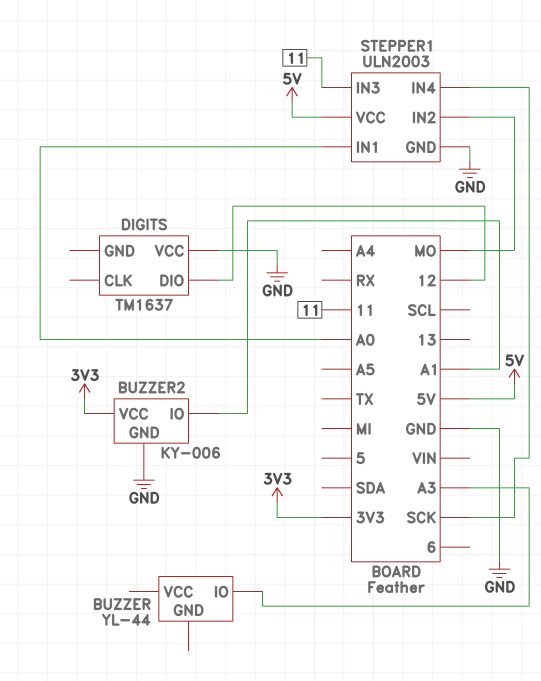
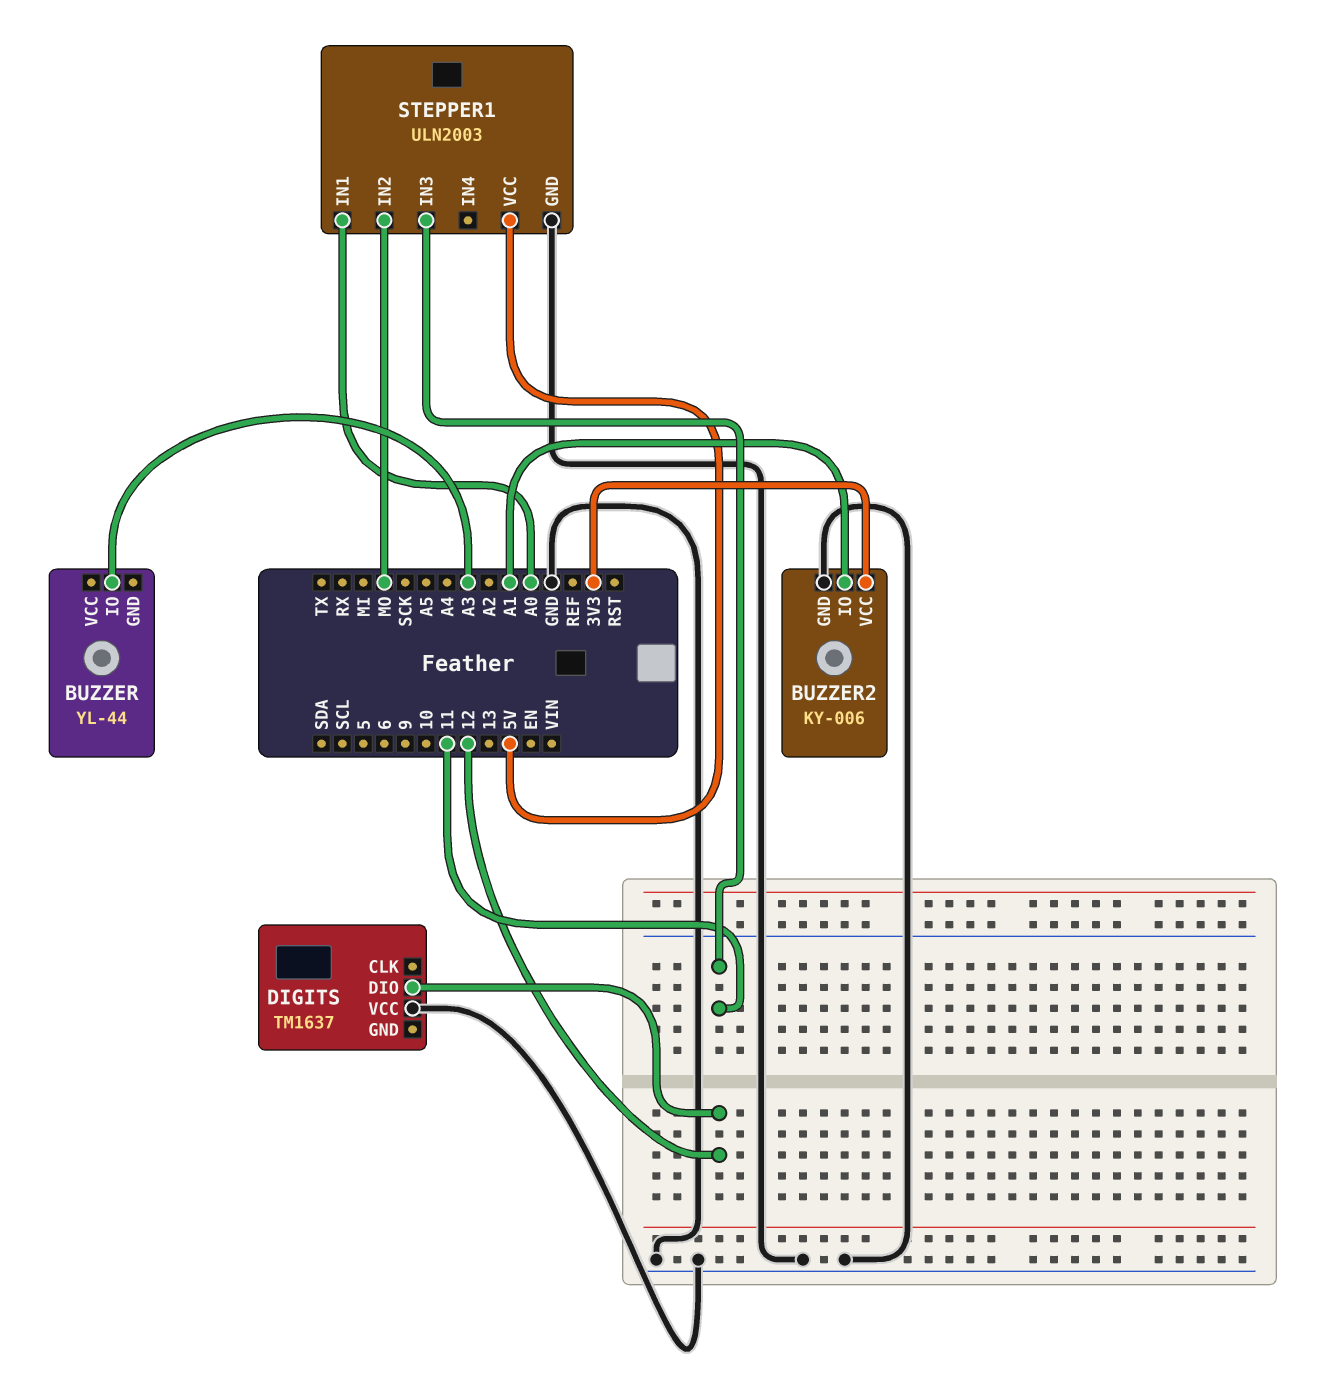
STEPPER1 pin IN4: SCK -> none

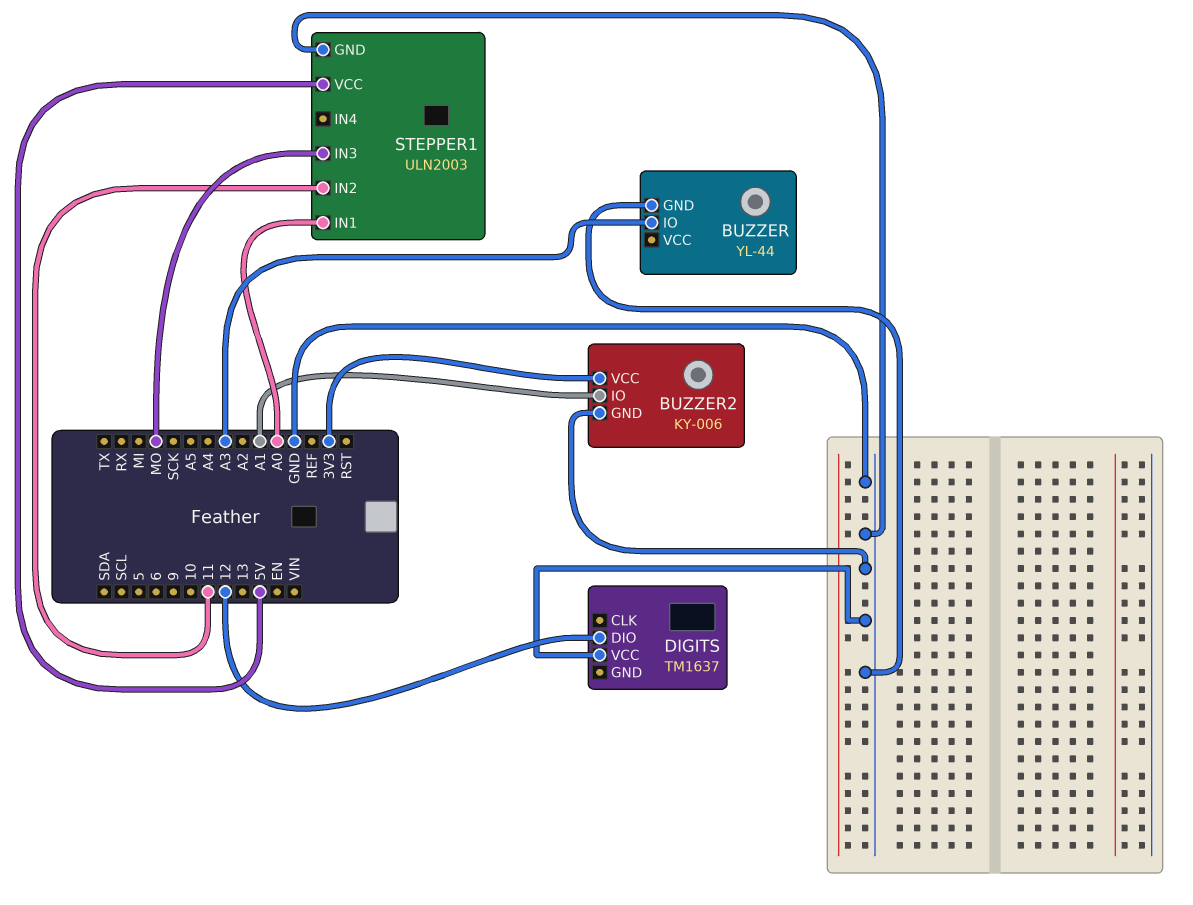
BUZZER pin GND: none -> GND
STEPPER1 pin IN2: MO -> 11
STEPPER1 pin IN3: 11 -> MO

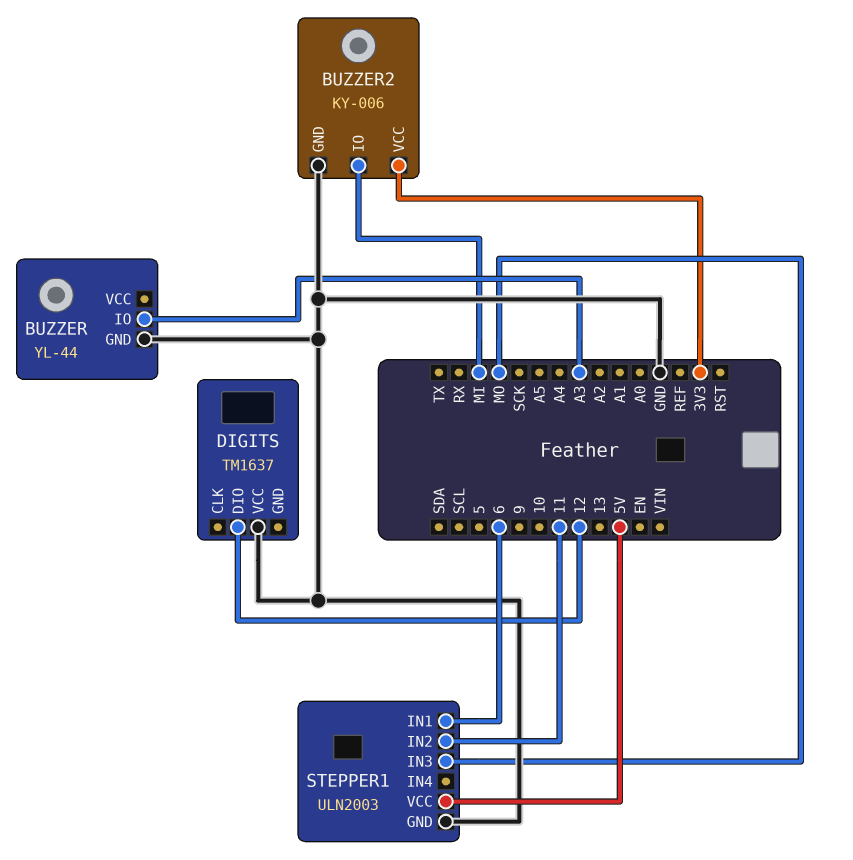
BUZZER2 pin IO: A1 -> MI
STEPPER1 pin IN1: A0 -> 6

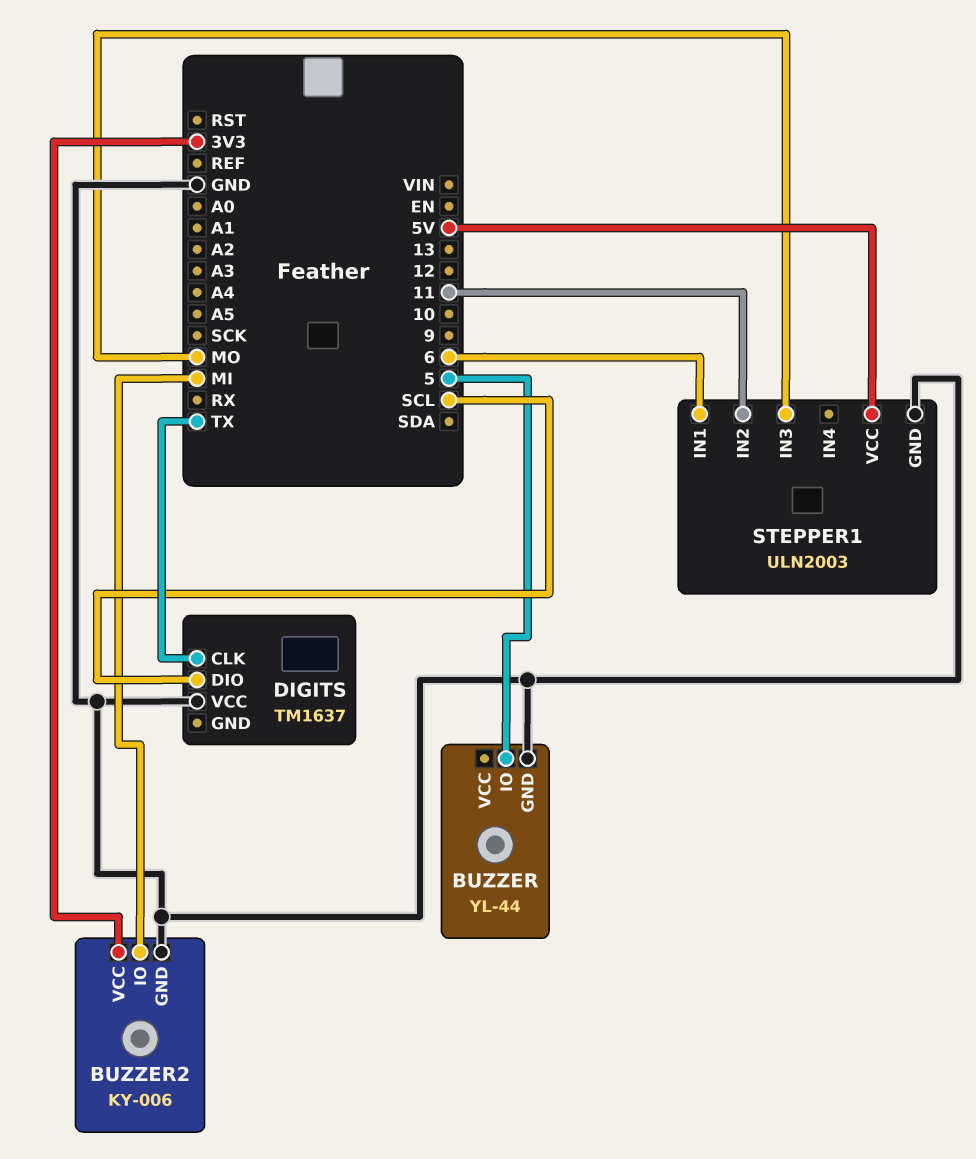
BUZZER pin IO: A3 -> 5
DIGITS pin CLK: none -> TX
DIGITS pin DIO: 12 -> SCL

